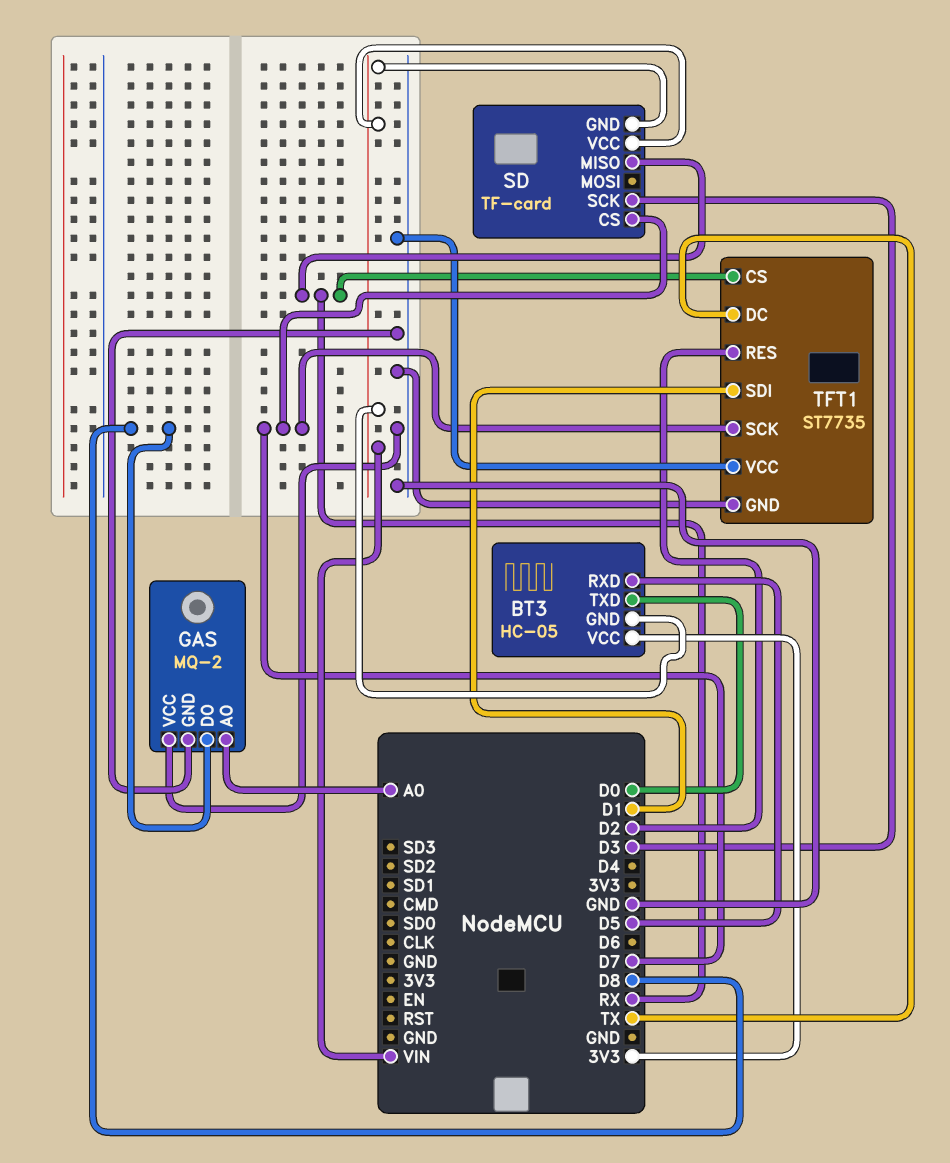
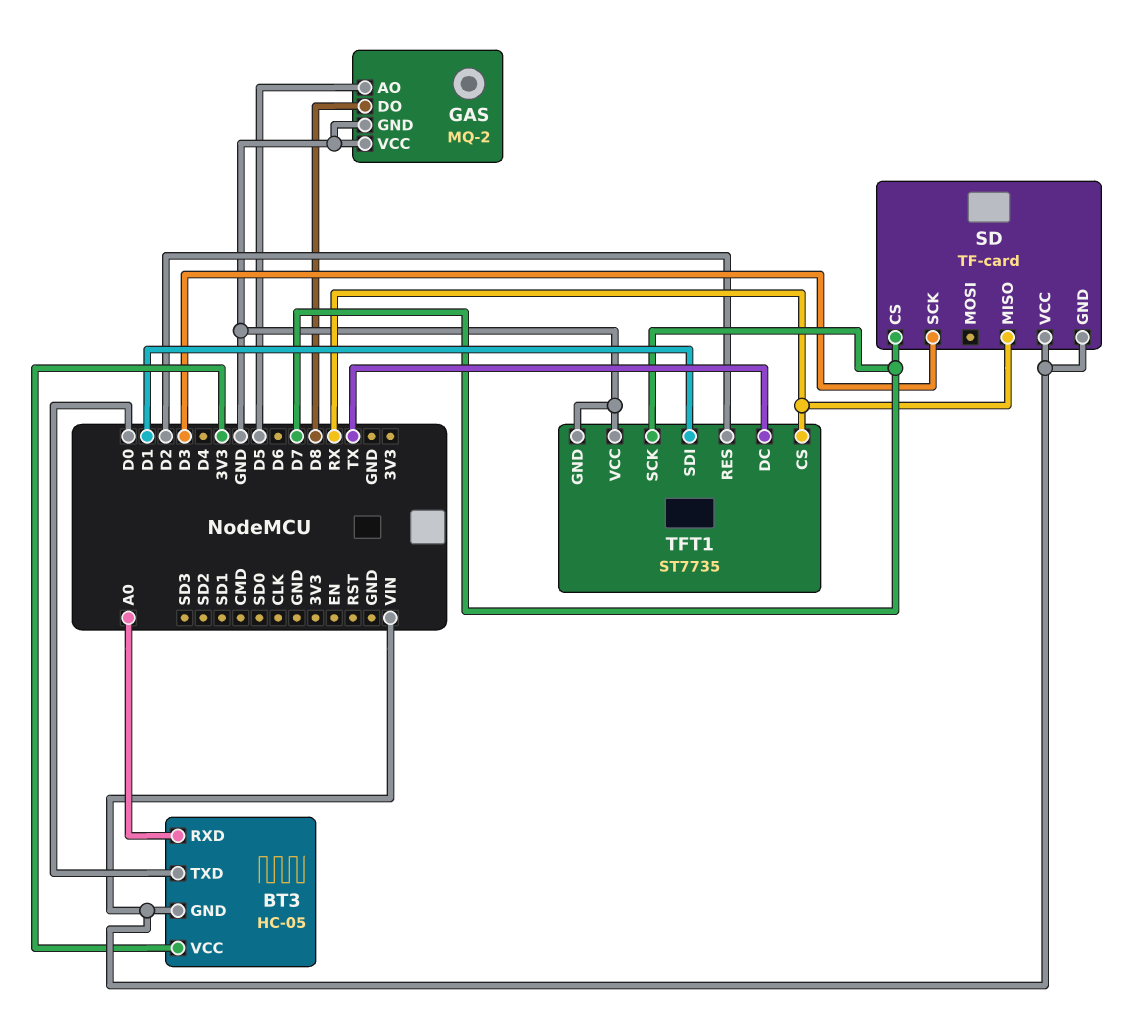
BT3 pin RXD: D5 -> A0
GAS pin AO: A0 -> D5

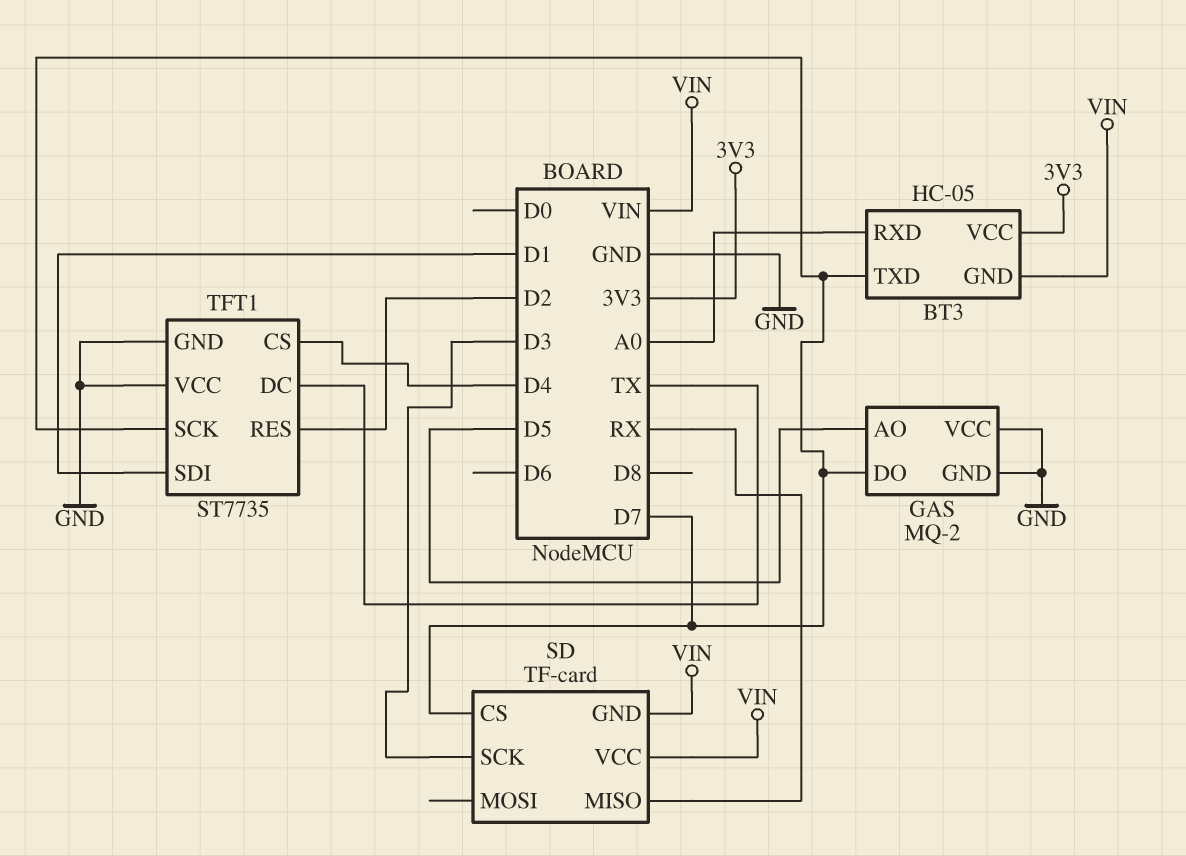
BT3 pin TXD: D0 -> D7
GAS pin DO: D8 -> D7
TFT1 pin CS: RX -> D4

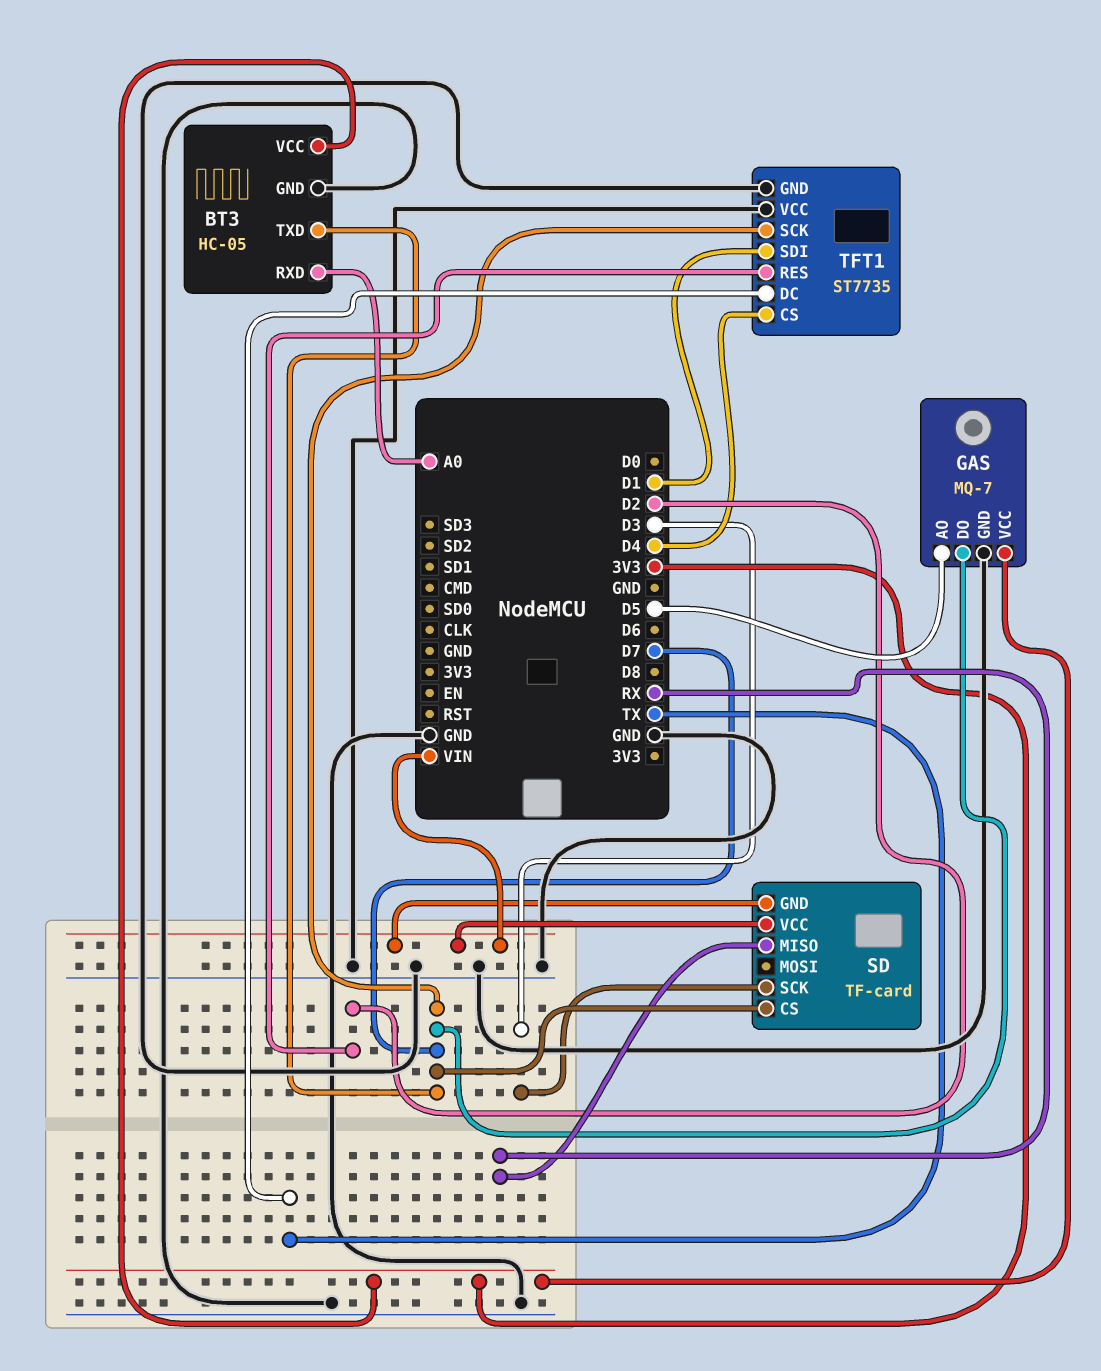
BT3 pin GND: VIN -> GND
GAS: MQ-2 -> MQ-7
GAS pin VCC: GND -> 3V3

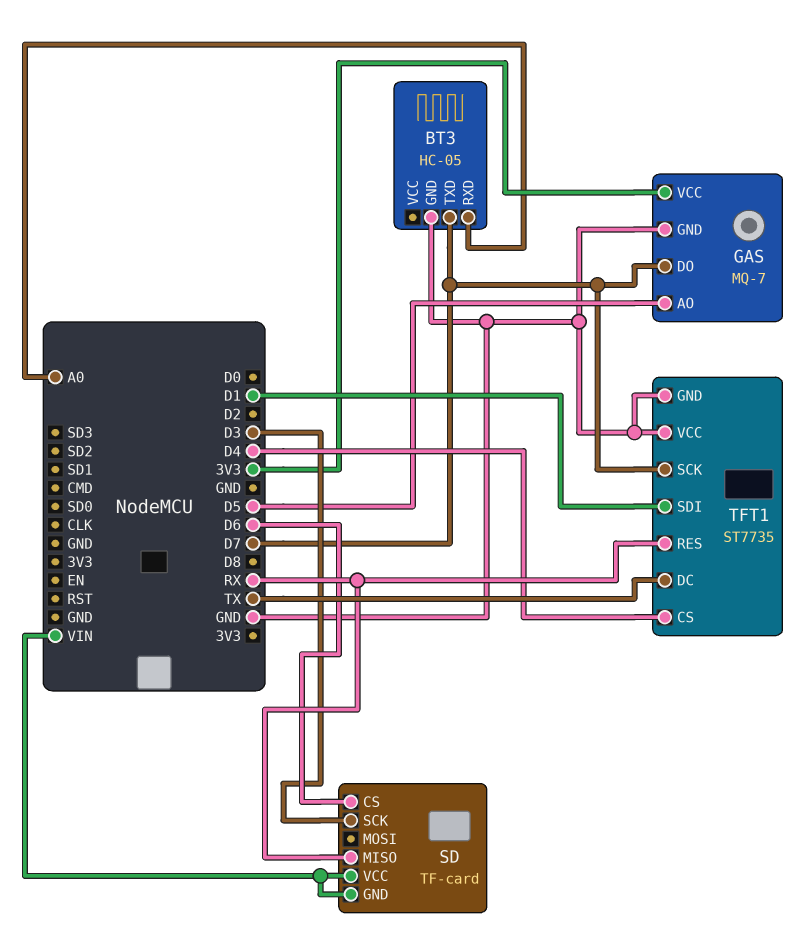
BT3 pin VCC: 3V3 -> none
SD pin CS: D7 -> D6
TFT1 pin RES: D2 -> RX

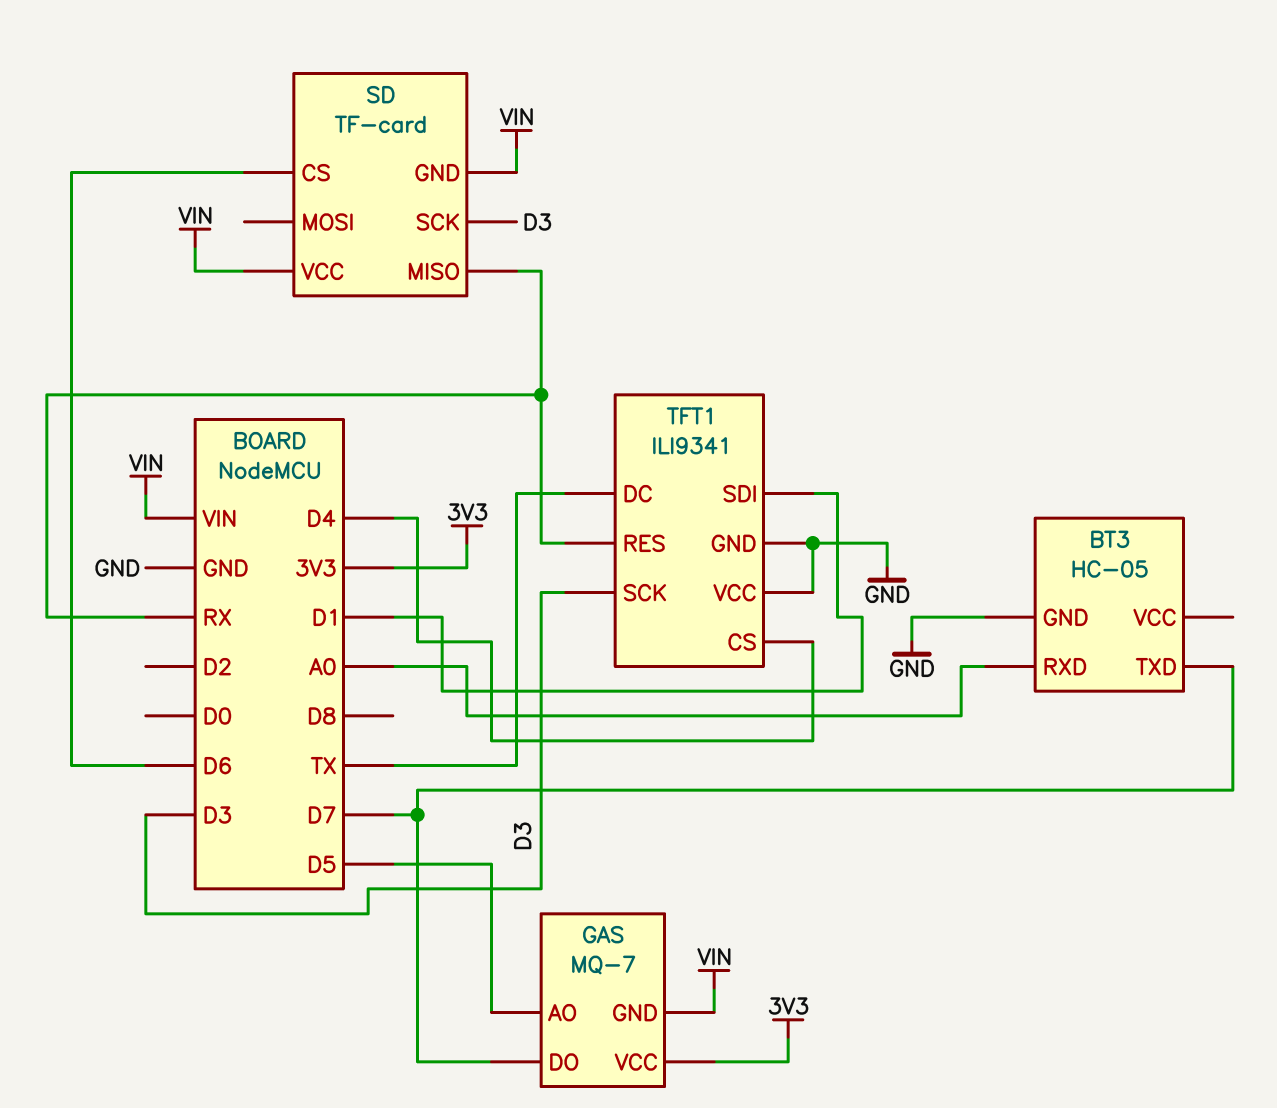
GAS pin GND: GND -> VIN
TFT1: ST7735 -> ILI9341
TFT1 pin SCK: D7 -> D3

